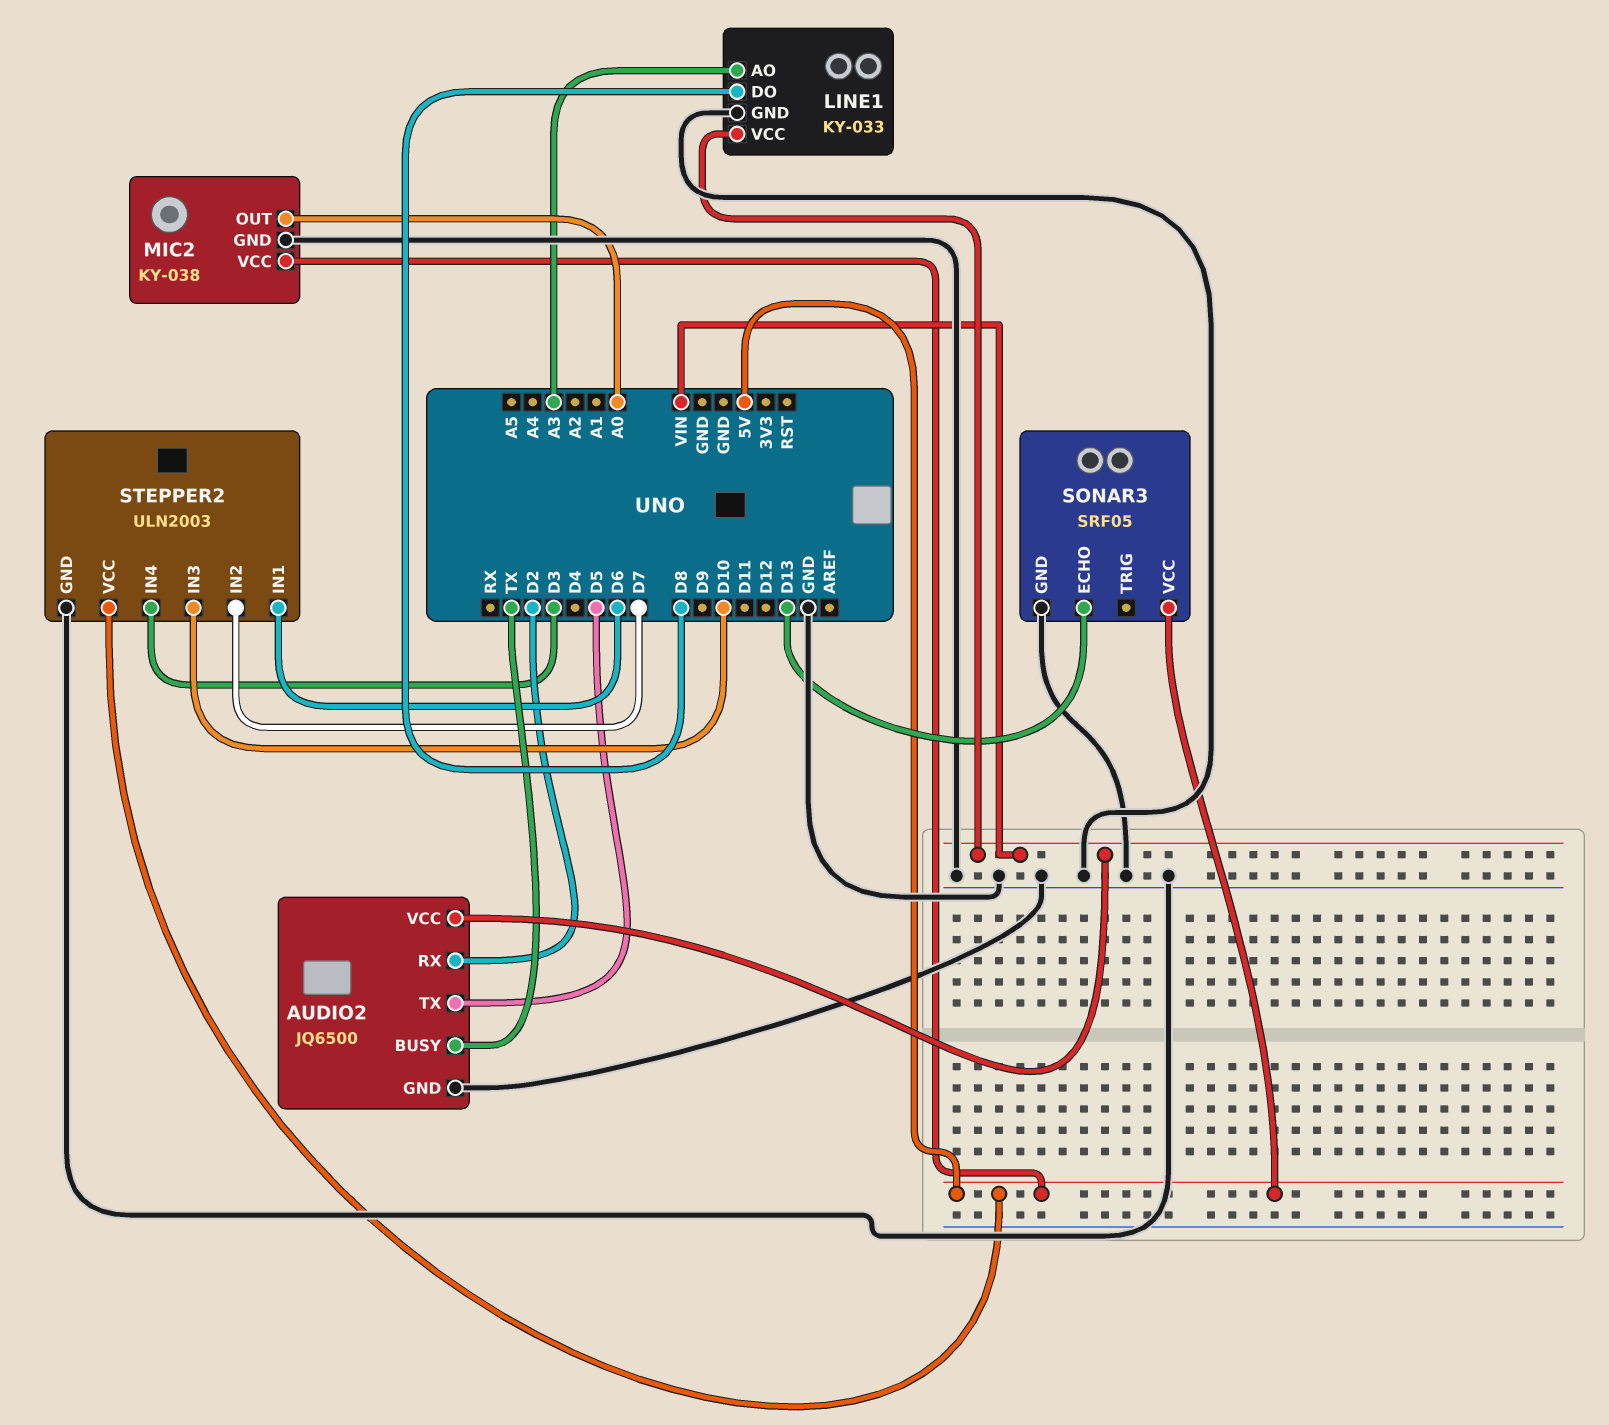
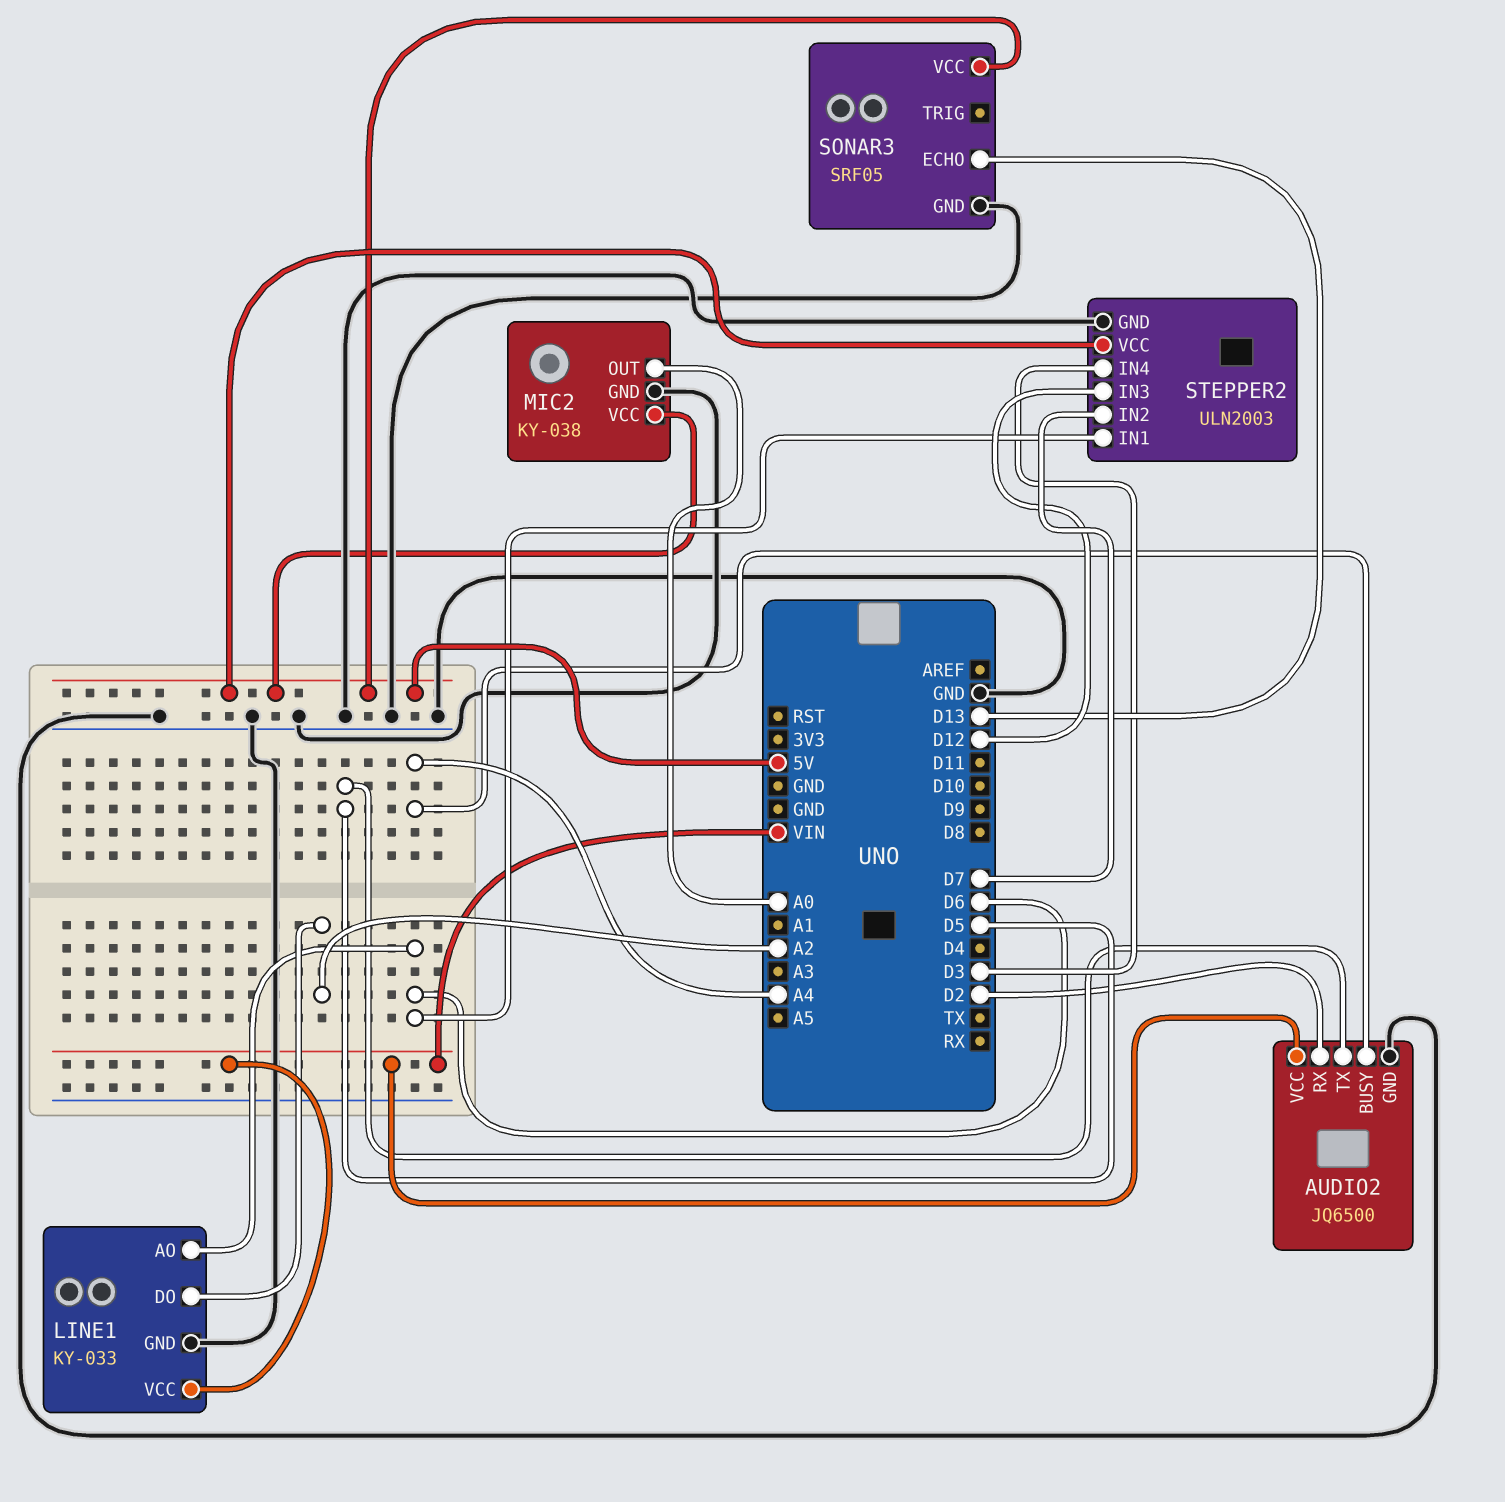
AUDIO2 pin BUSY: TX -> A4
LINE1 pin AO: A3 -> D6
LINE1 pin DO: D8 -> A2
STEPPER2 pin IN3: D10 -> D12

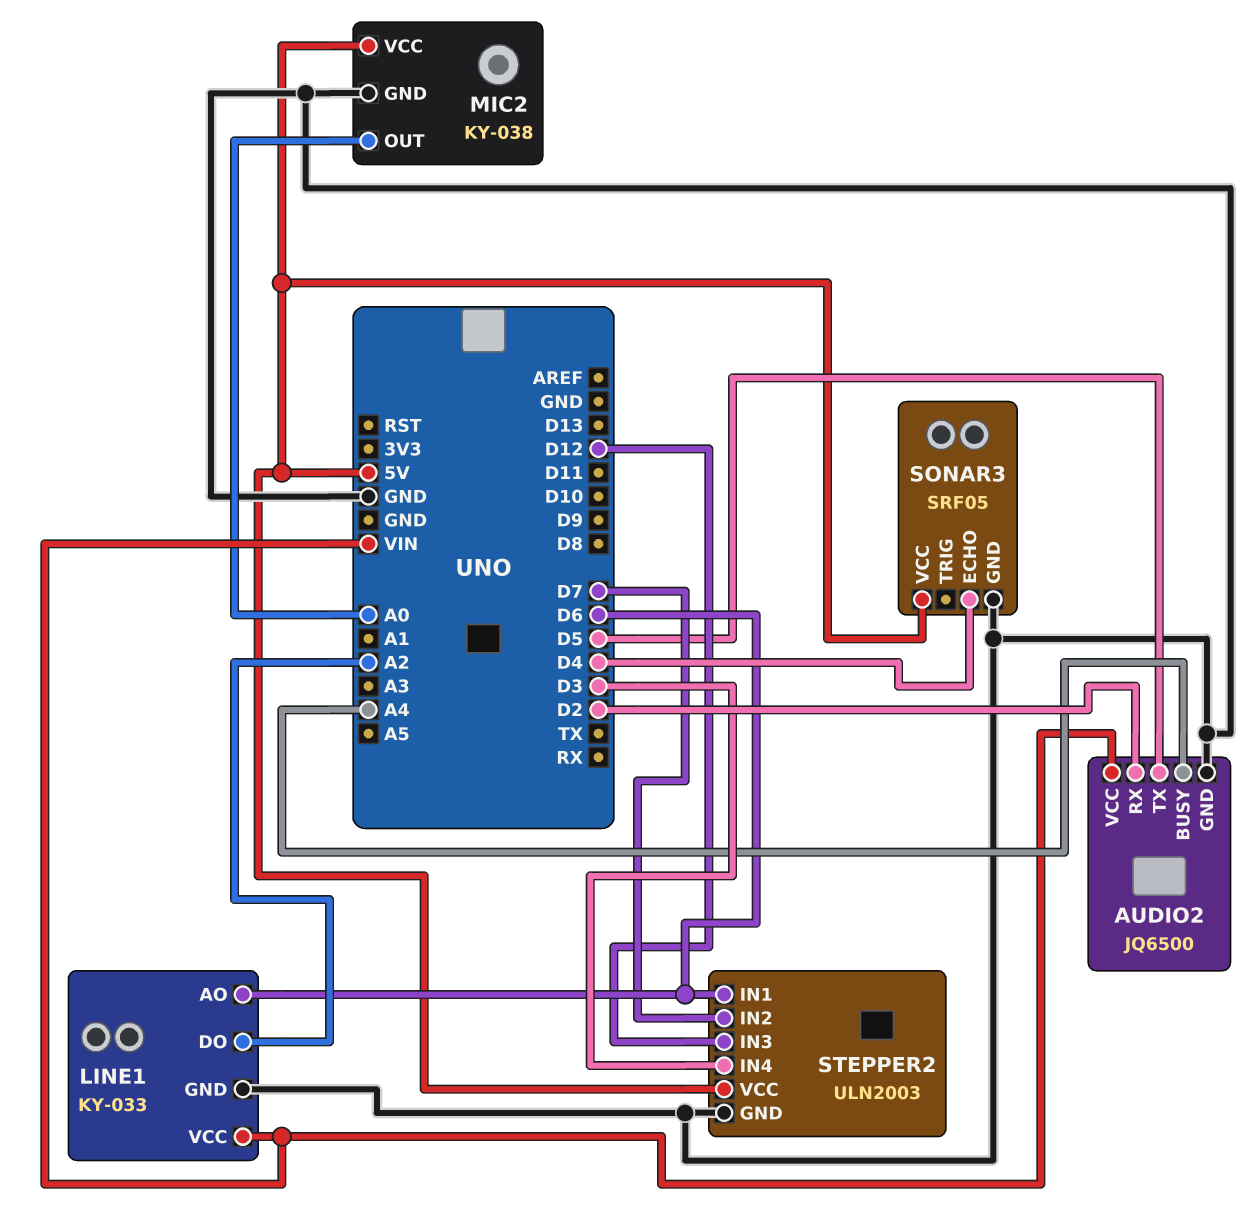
SONAR3 pin ECHO: D13 -> D4

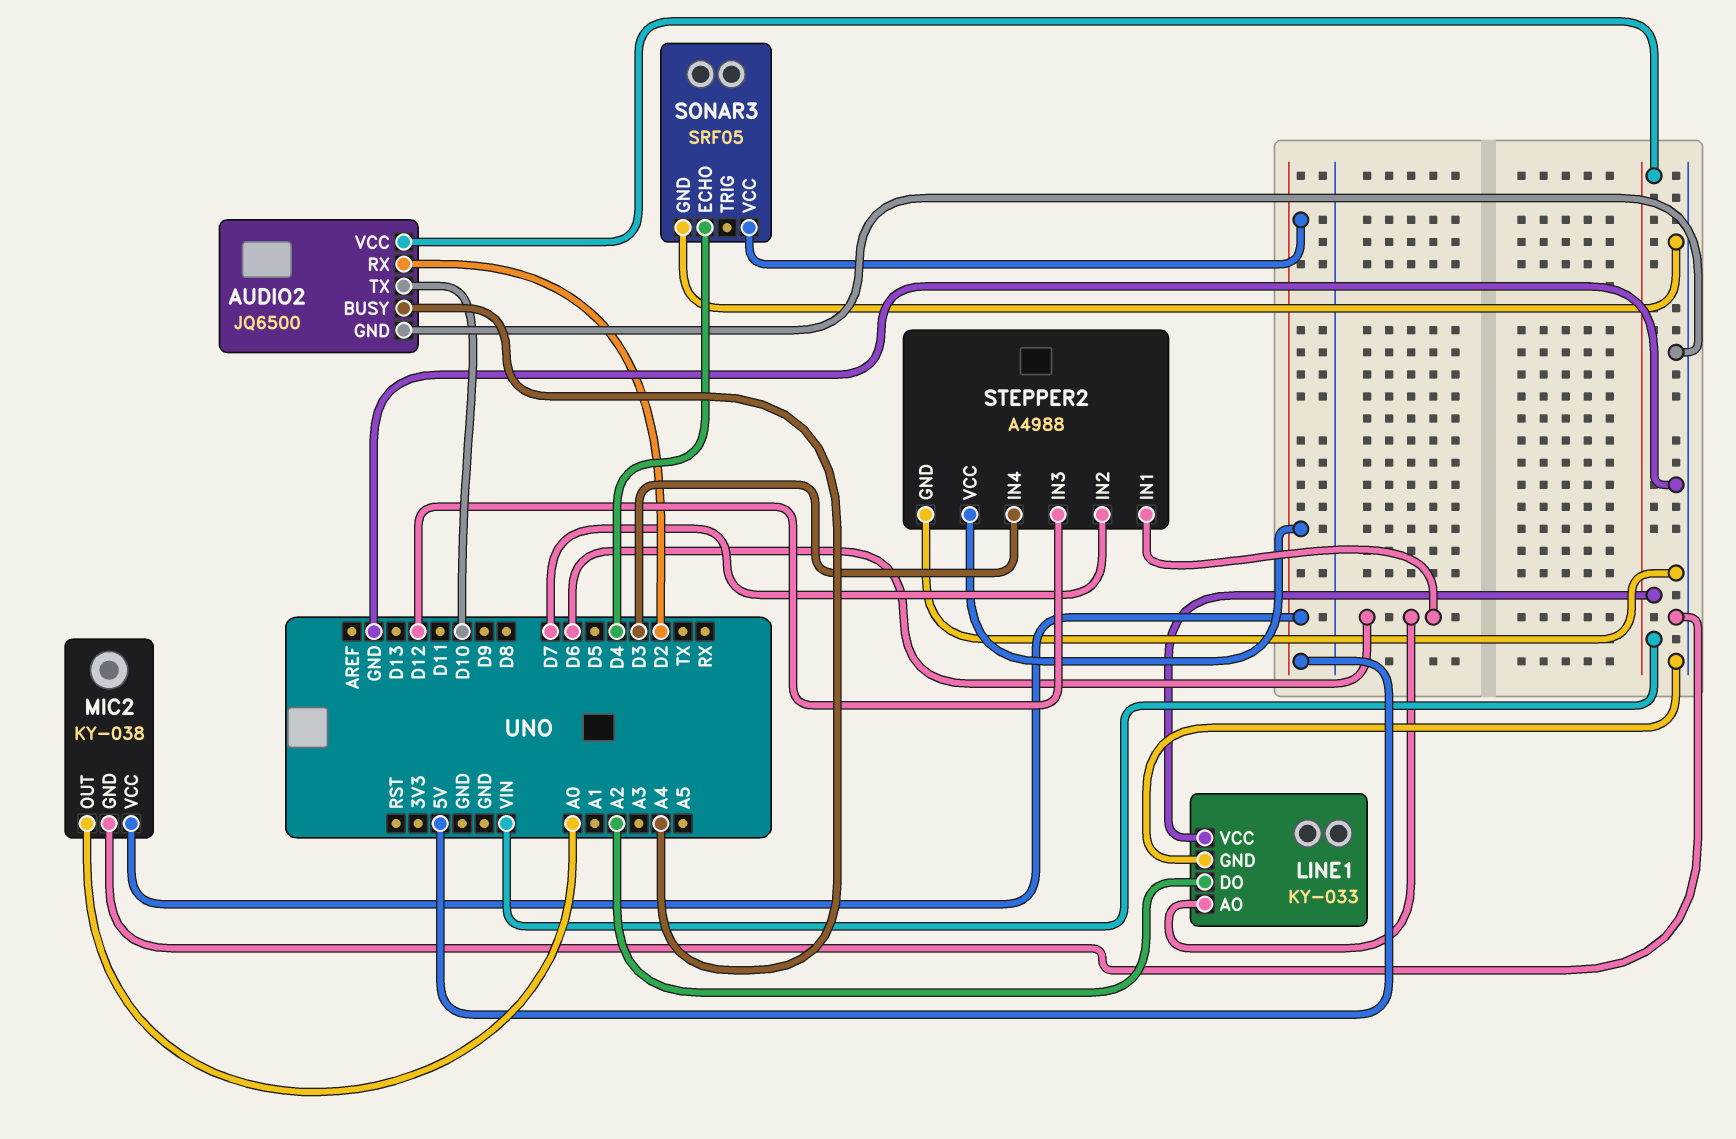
AUDIO2 pin TX: D5 -> D10
STEPPER2: ULN2003 -> A4988

